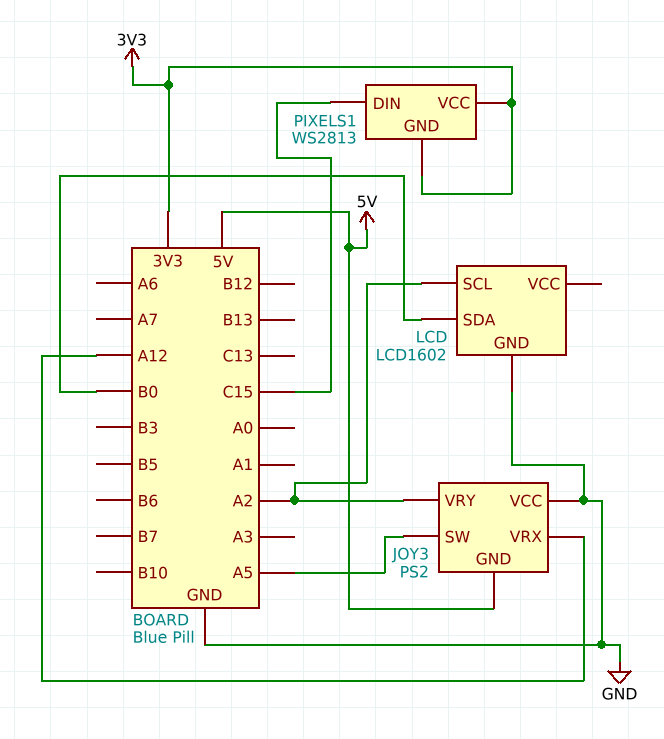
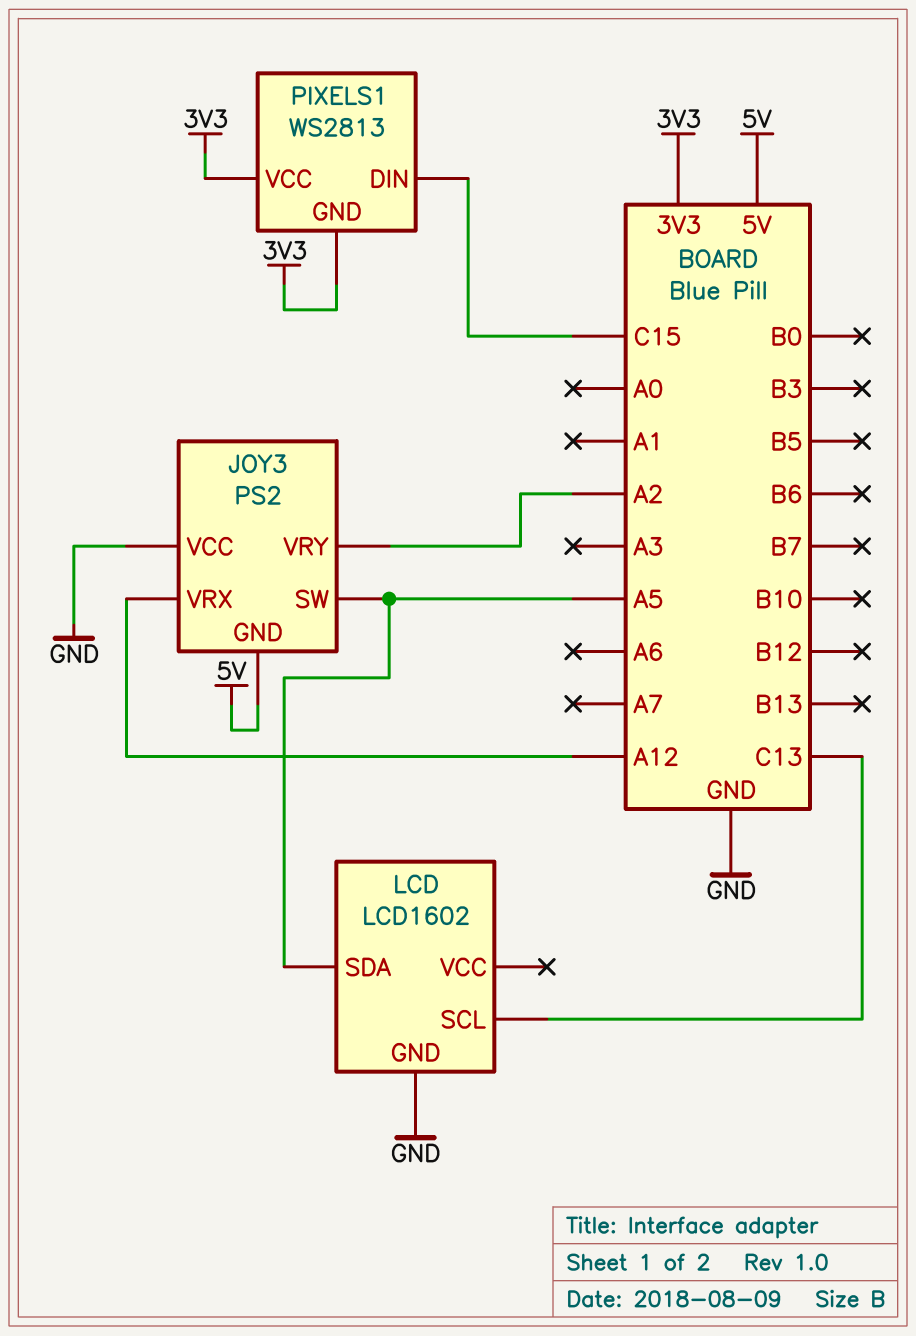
LCD pin SCL: A2 -> C13
LCD pin SDA: B0 -> A5

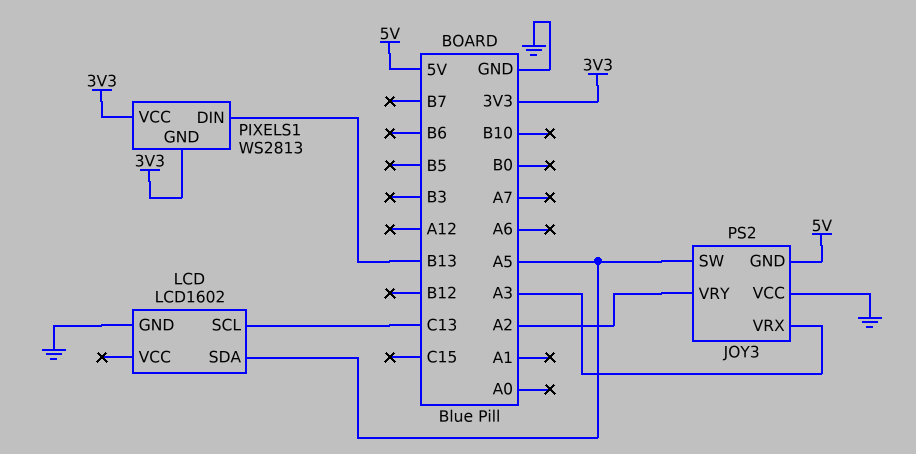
JOY3 pin VRX: A12 -> A3
PIXELS1 pin DIN: C15 -> B13

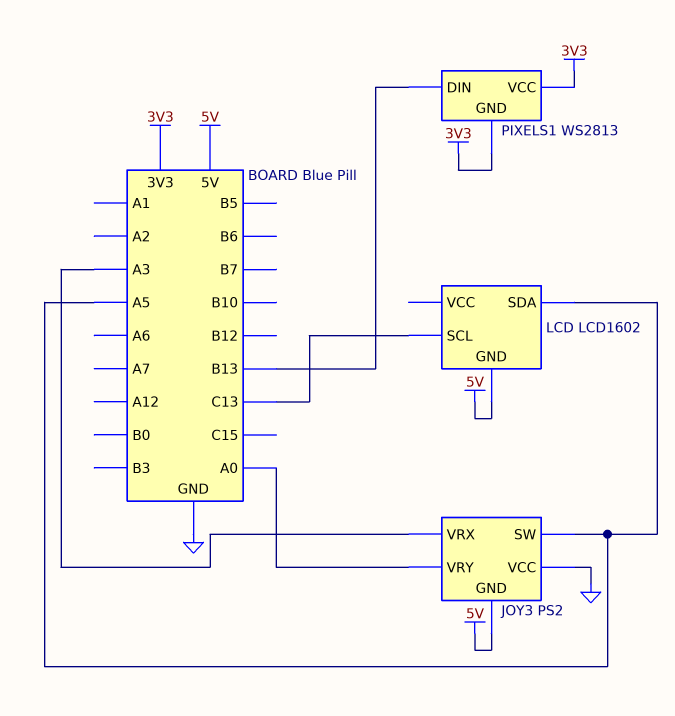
JOY3 pin VRY: A2 -> A0
LCD pin GND: GND -> 5V

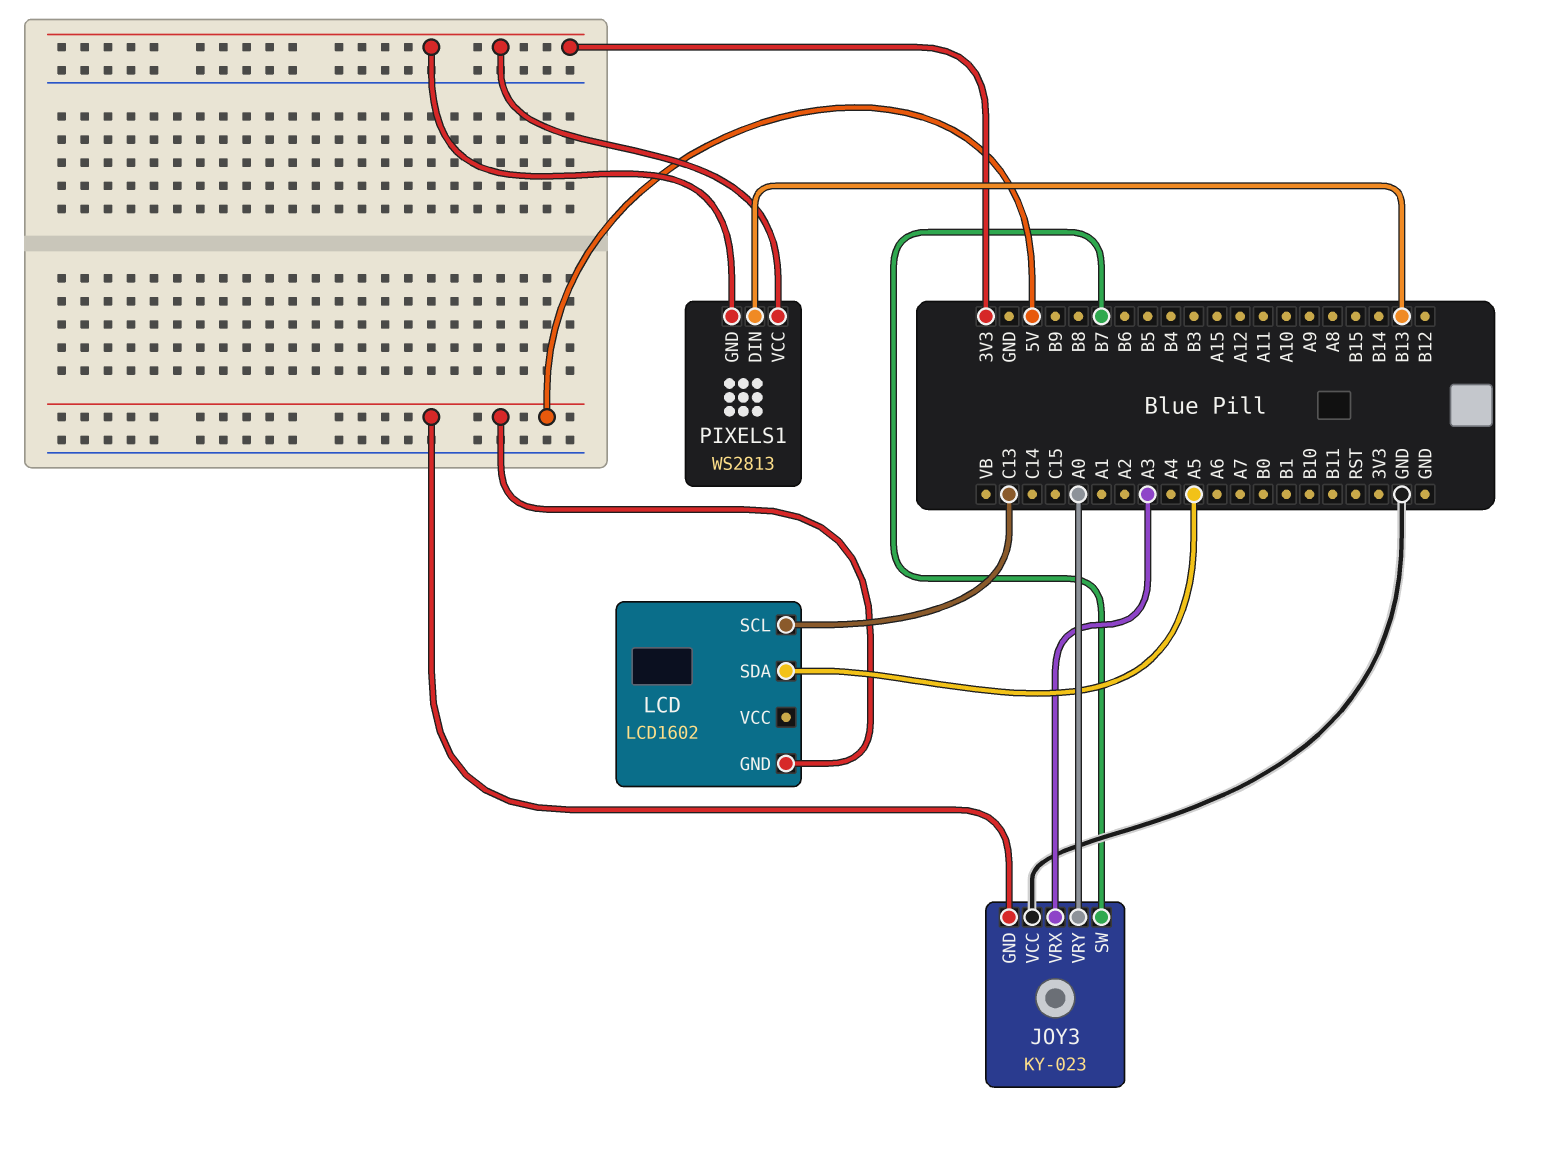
JOY3: PS2 -> KY-023
JOY3 pin SW: A5 -> B7

